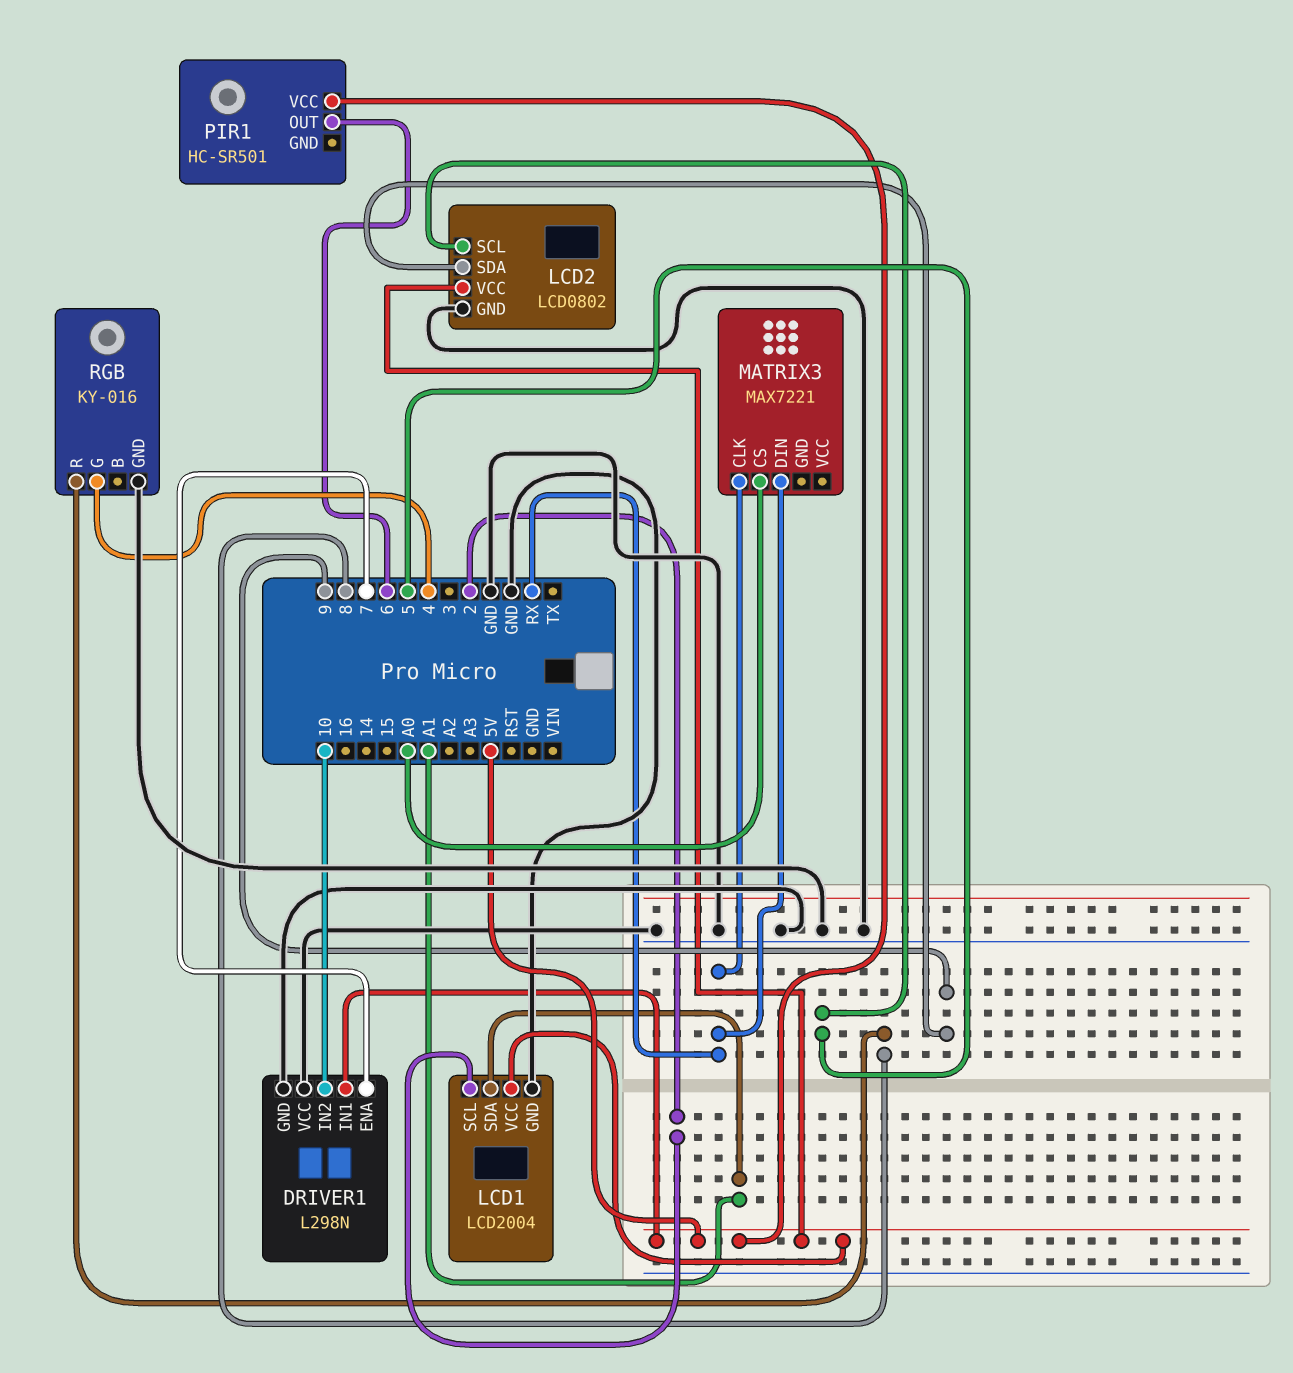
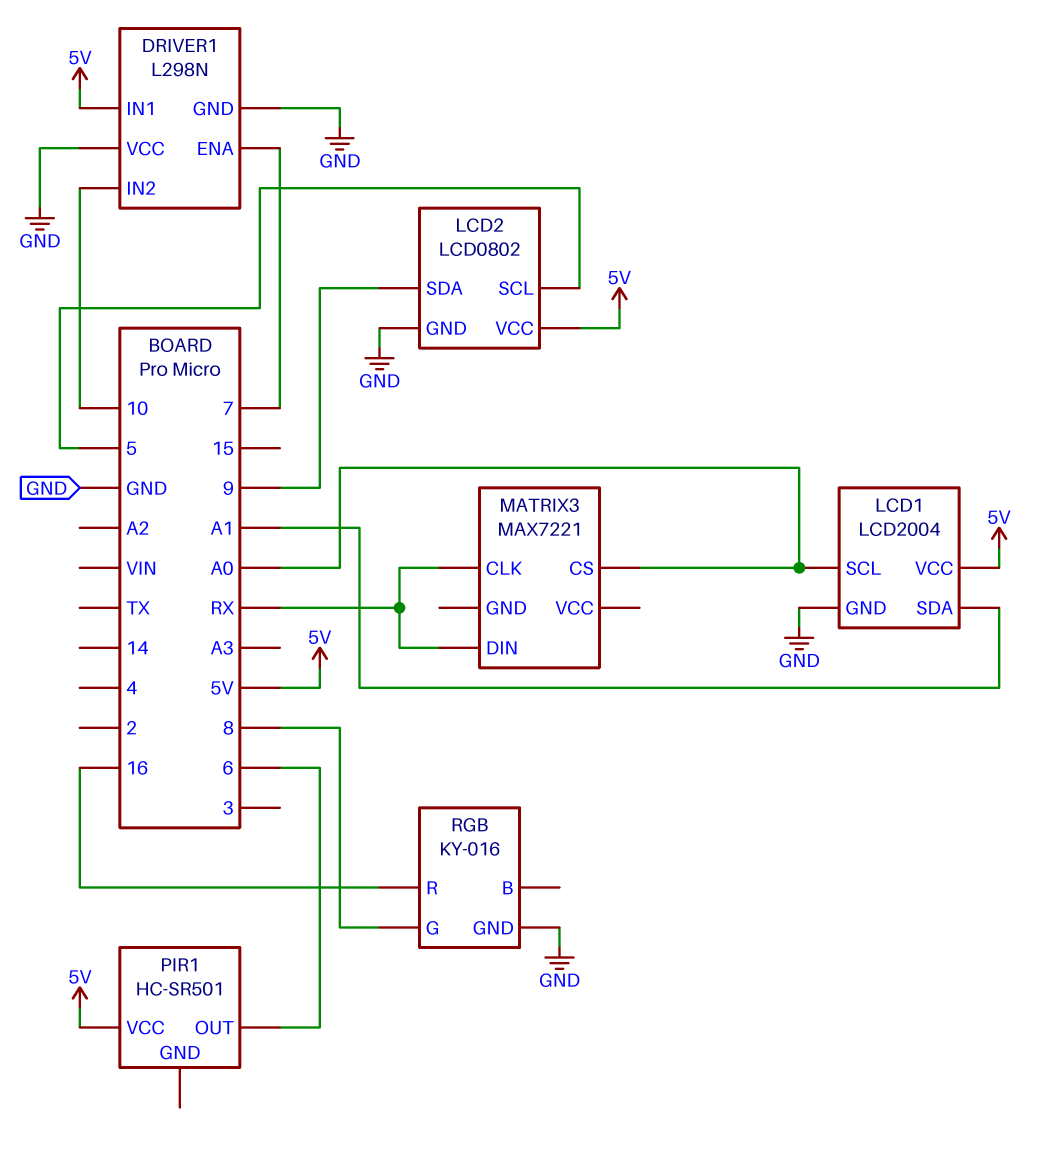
LCD1 pin SCL: 2 -> A0
RGB pin G: 4 -> 8
RGB pin R: 8 -> 16

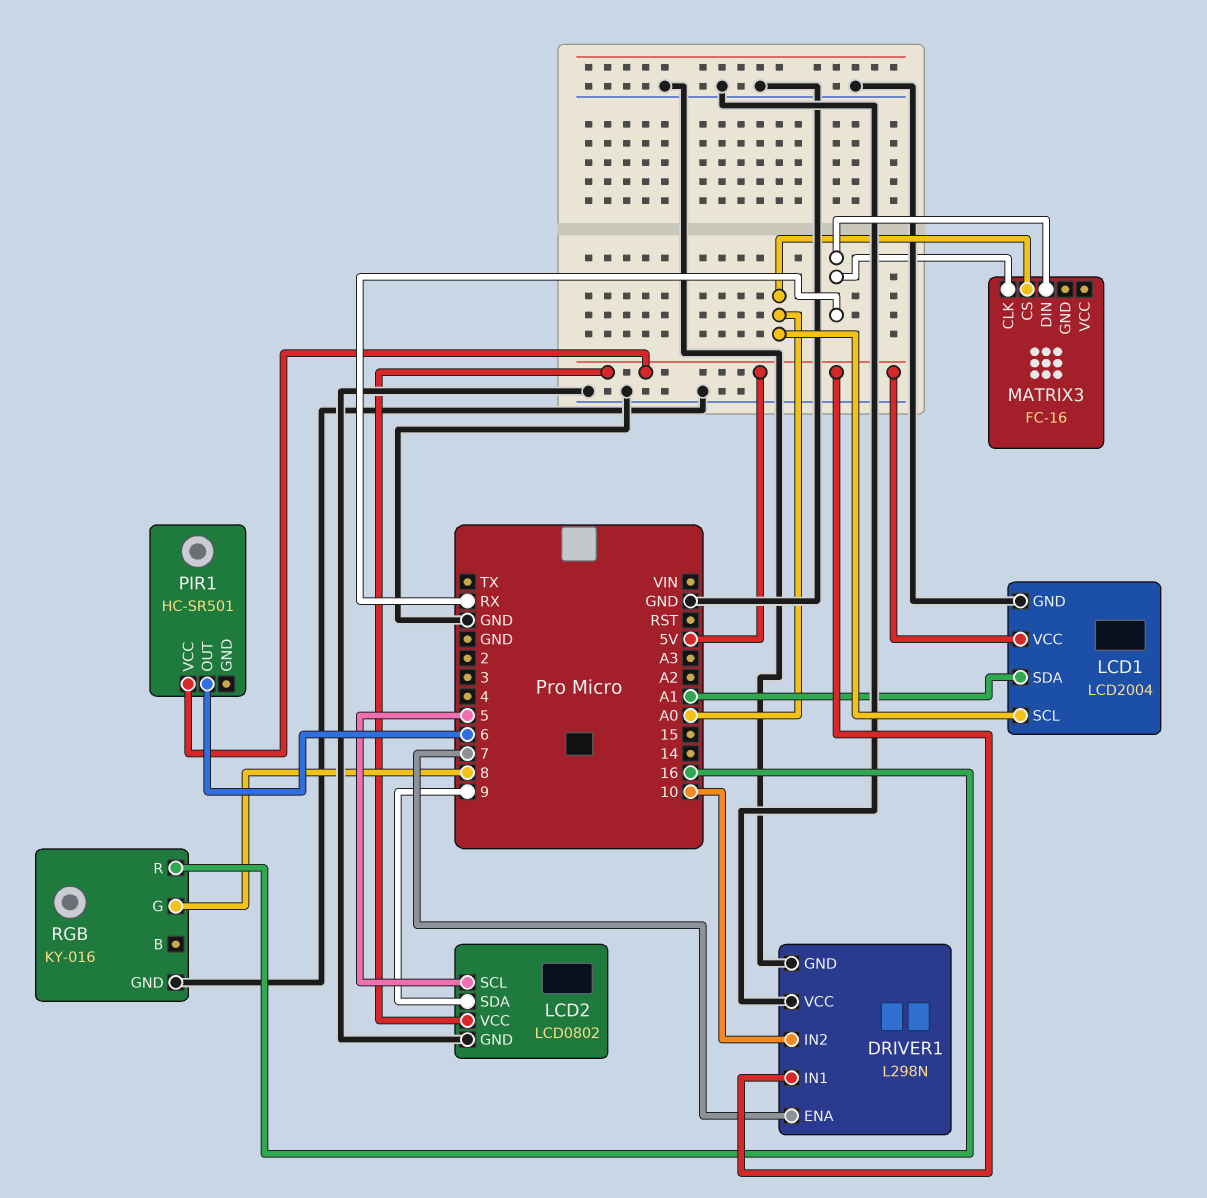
MATRIX3: MAX7221 -> FC-16

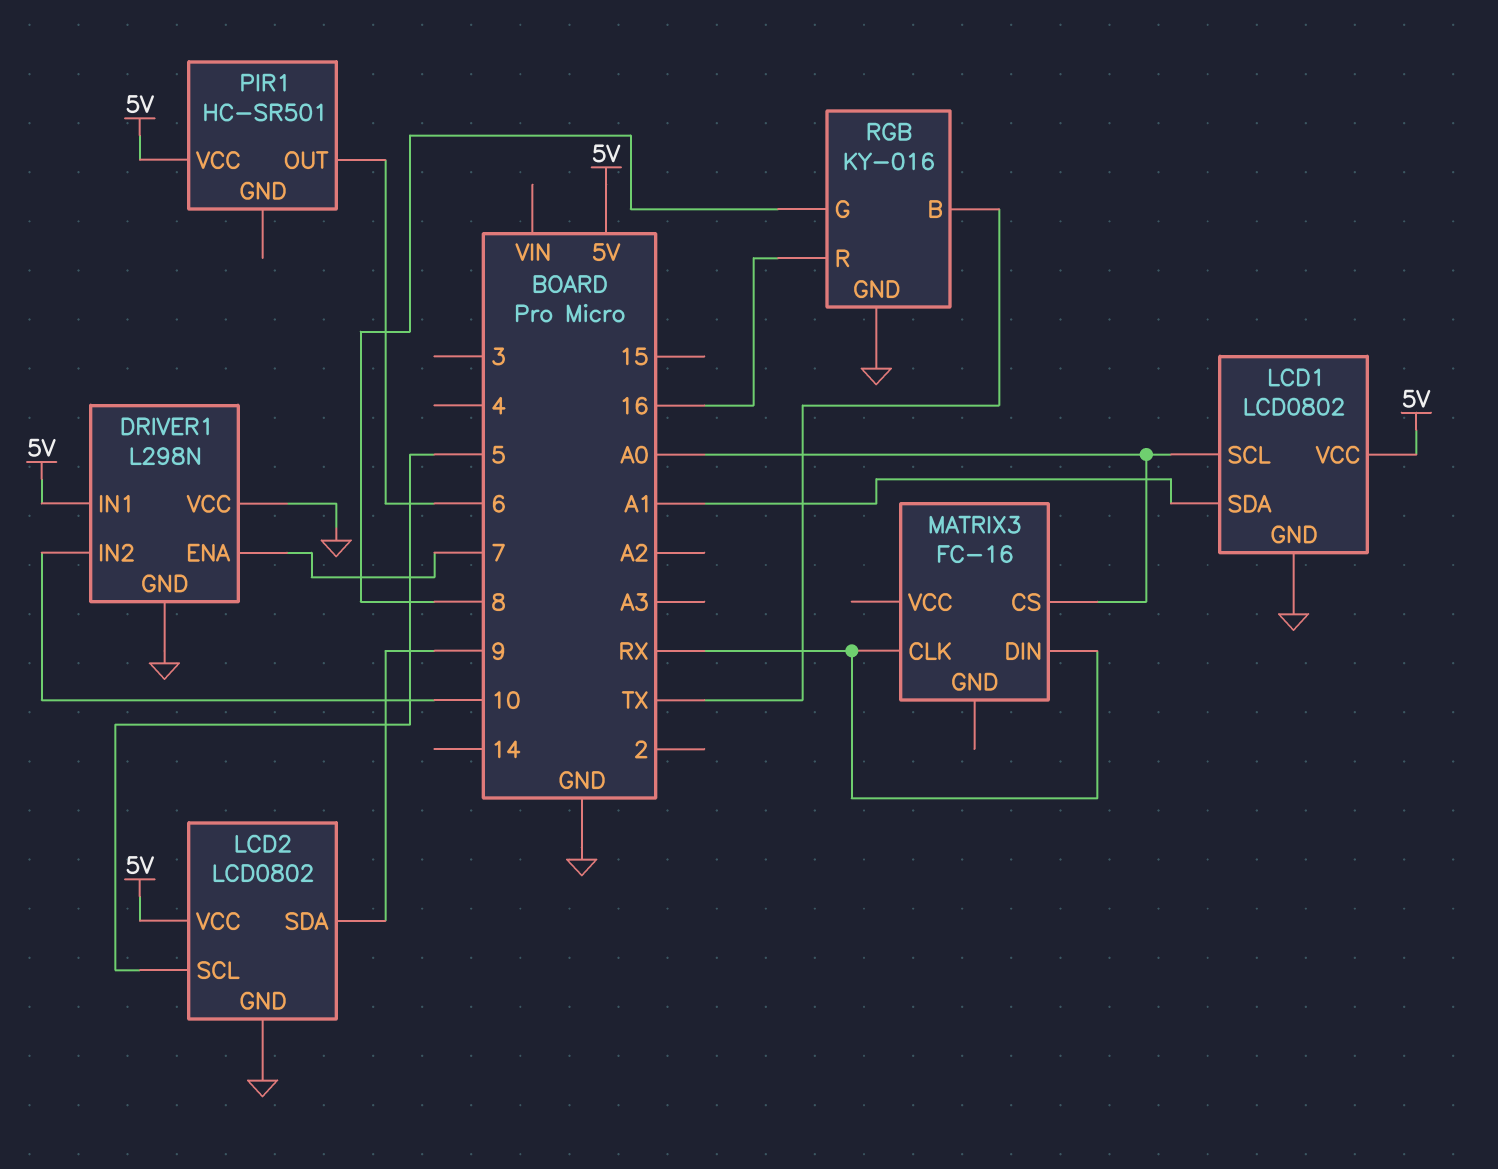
LCD1: LCD2004 -> LCD0802
RGB pin B: none -> TX

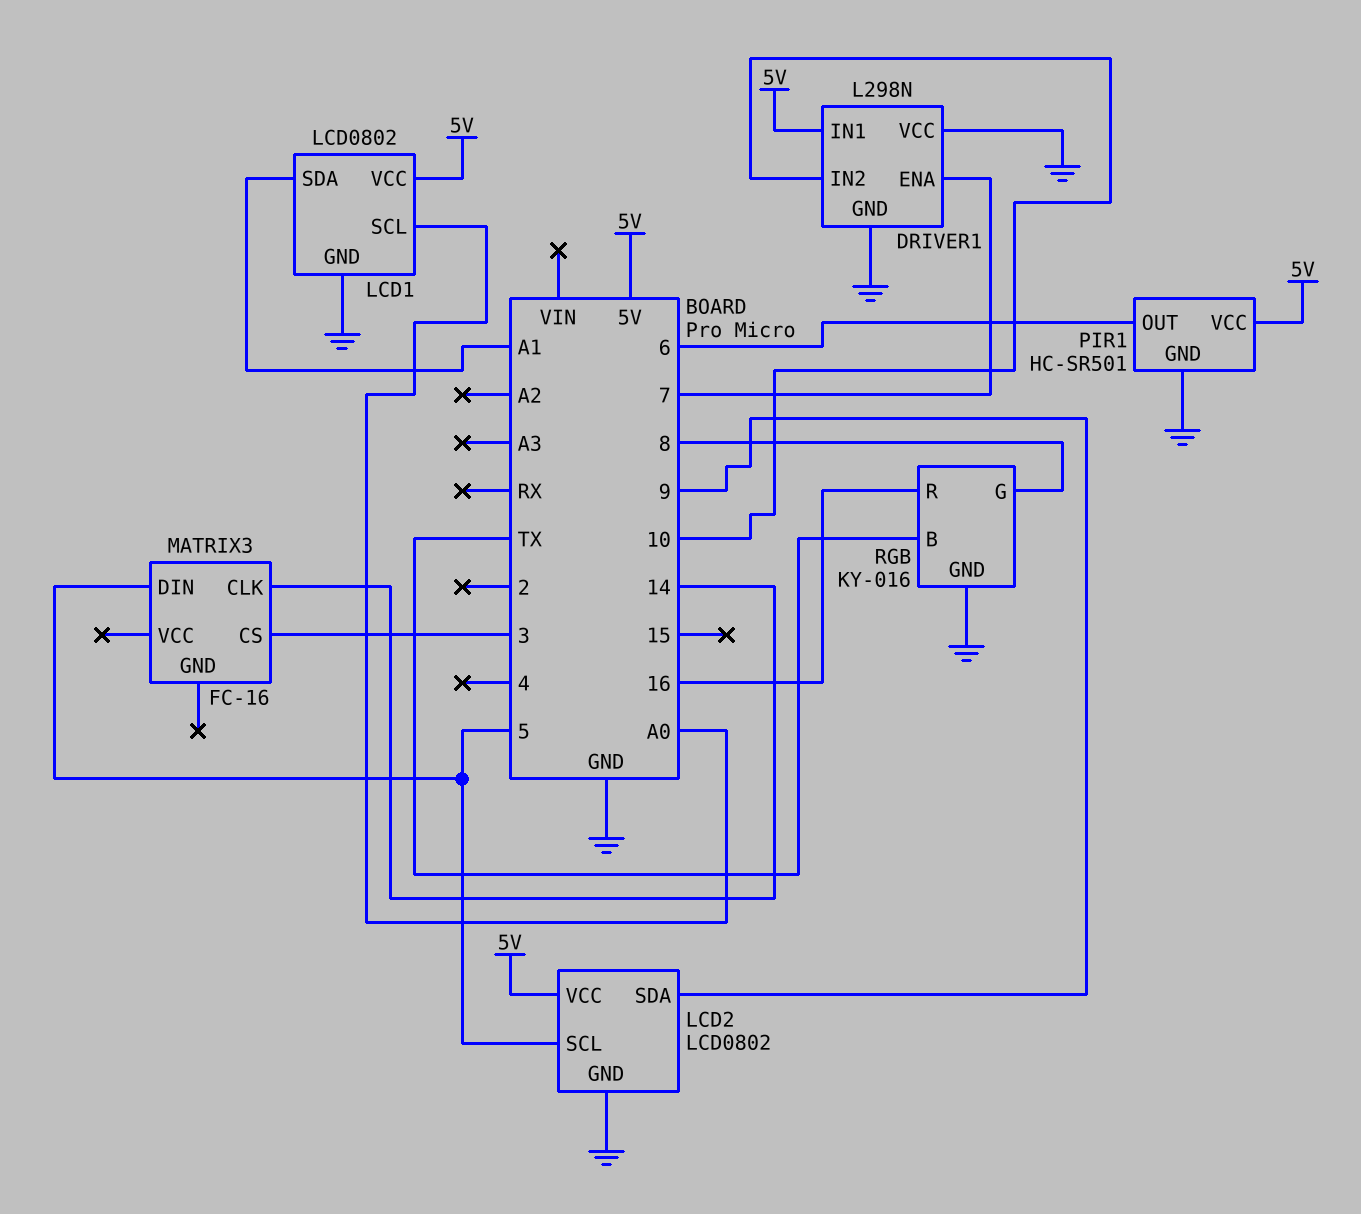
MATRIX3 pin CLK: RX -> 14
MATRIX3 pin CS: A0 -> 3
MATRIX3 pin DIN: RX -> 5
PIR1 pin GND: none -> GND

